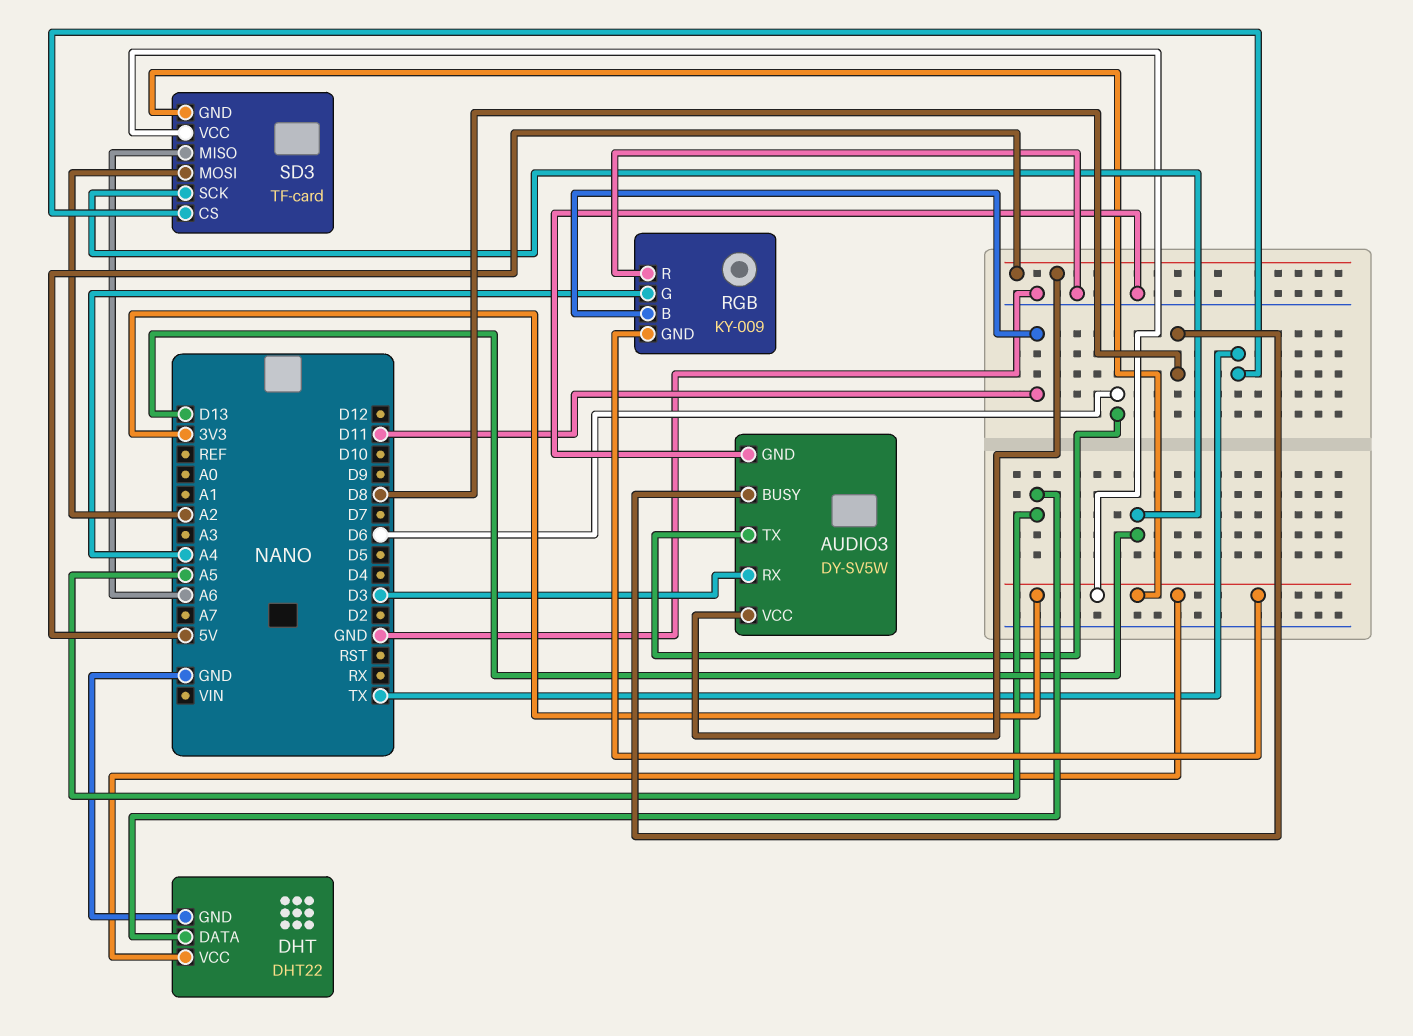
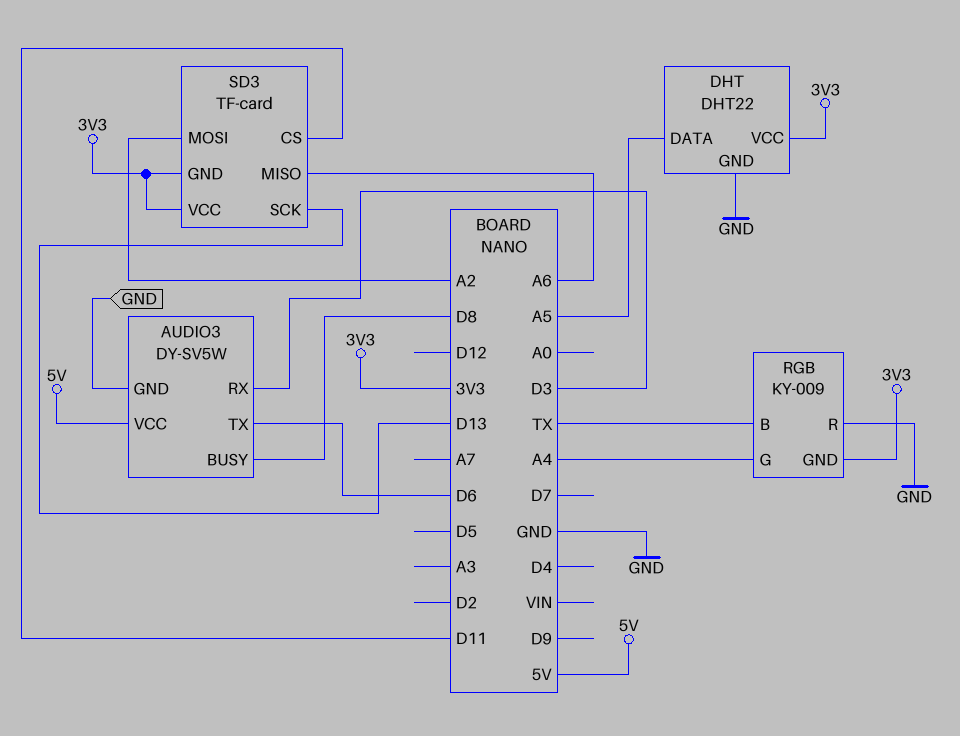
RGB pin B: D11 -> TX
SD3 pin CS: TX -> D11

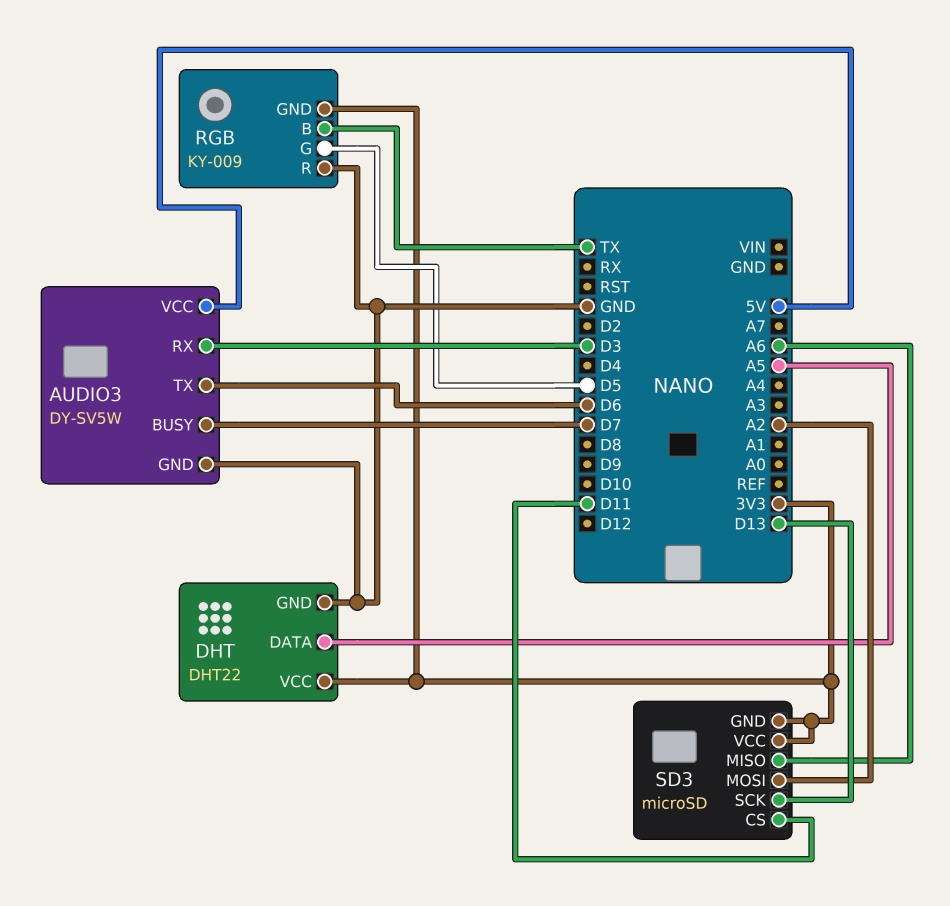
AUDIO3 pin BUSY: D8 -> D7
RGB pin G: A4 -> D5
SD3: TF-card -> microSD

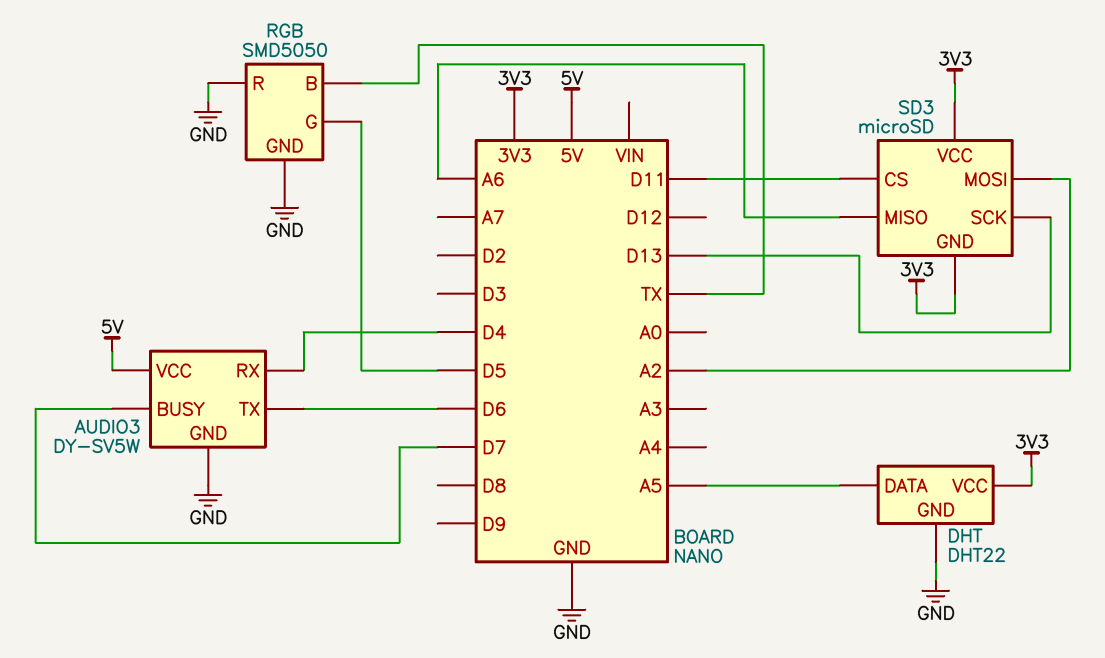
AUDIO3 pin RX: D3 -> D4
RGB: KY-009 -> SMD5050
RGB pin GND: 3V3 -> GND

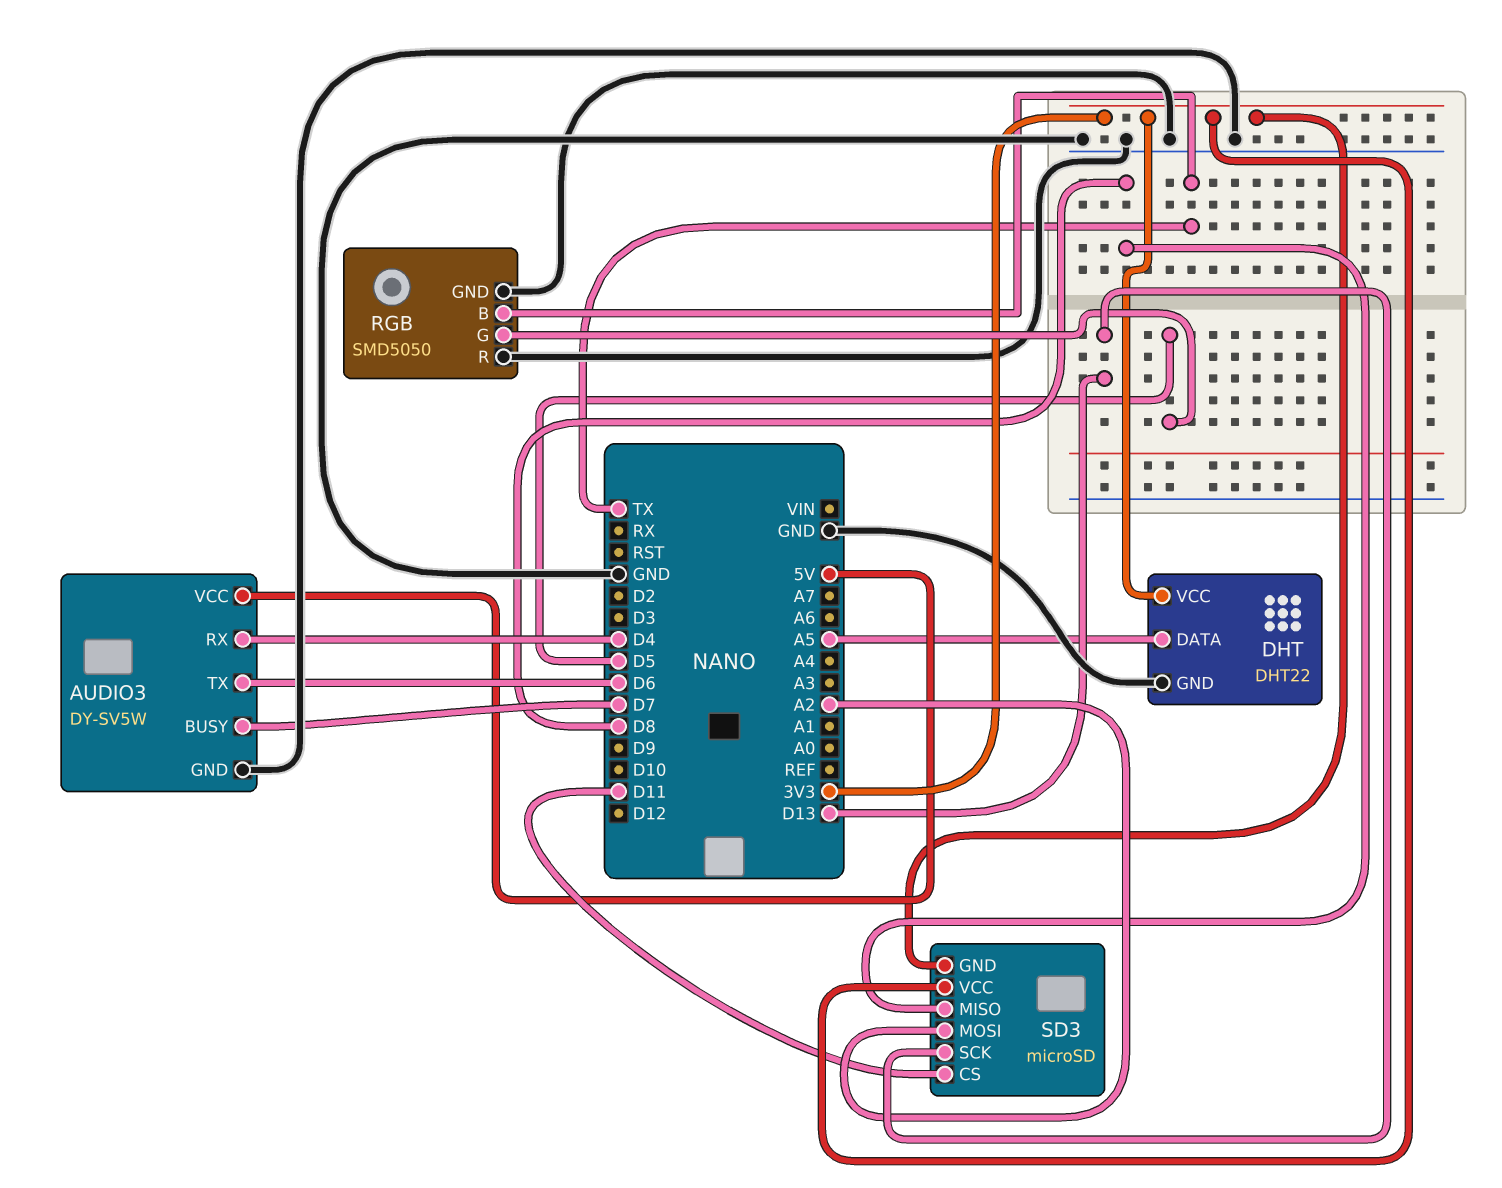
SD3 pin MISO: A6 -> D8

